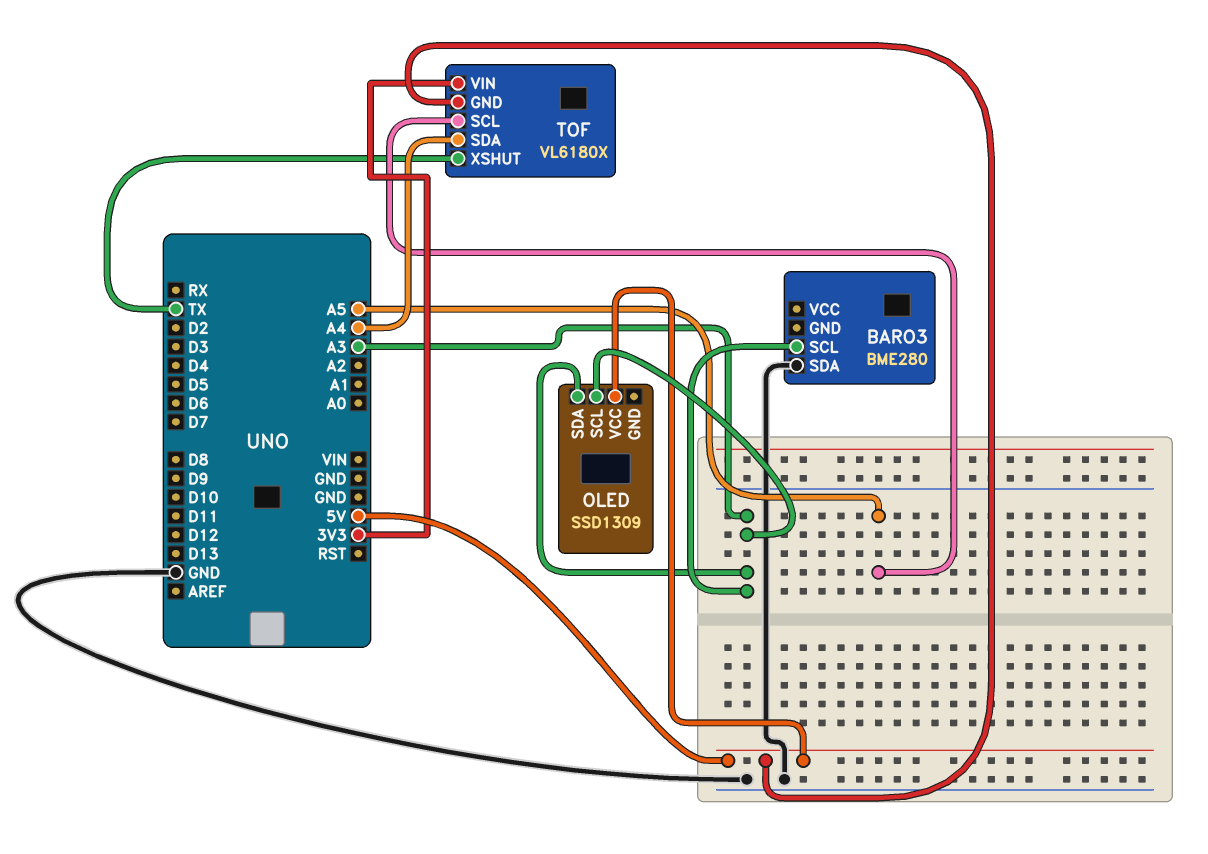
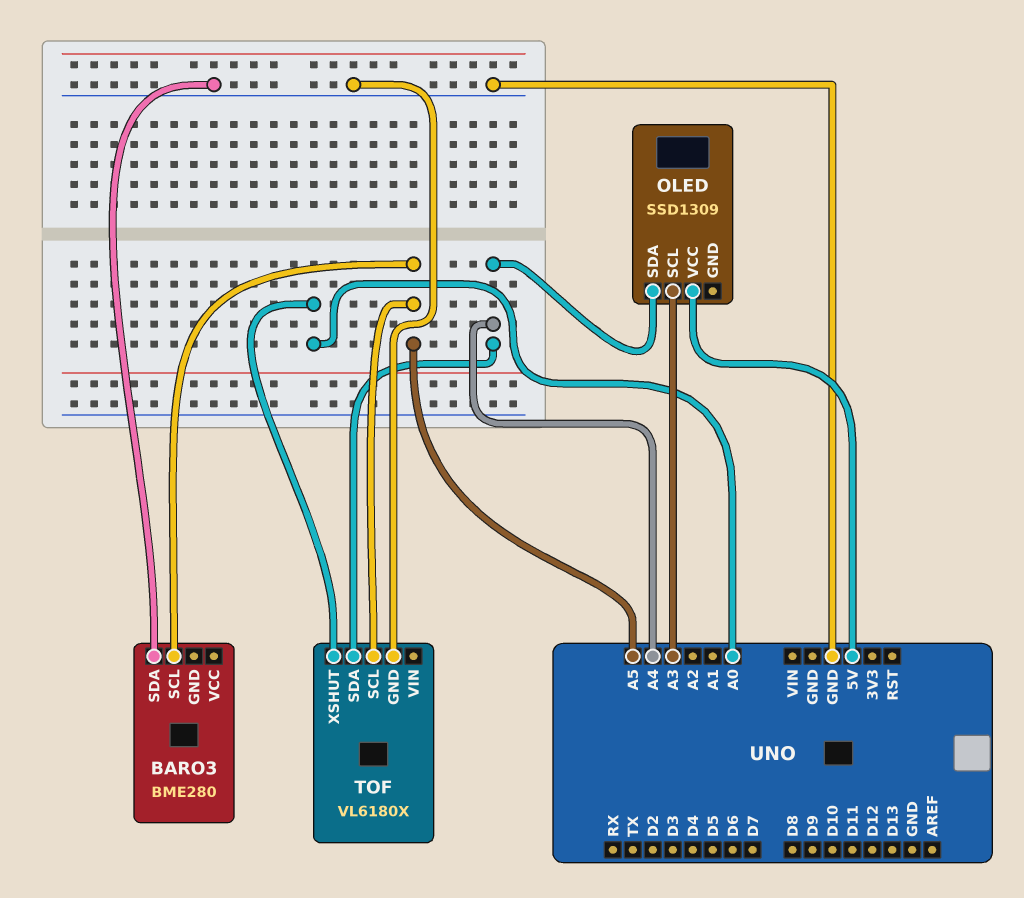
BARO3 pin SCL: A3 -> A5
OLED pin SDA: A3 -> A4
TOF pin GND: 5V -> GND
TOF pin VIN: 3V3 -> none
TOF pin XSHUT: TX -> A0

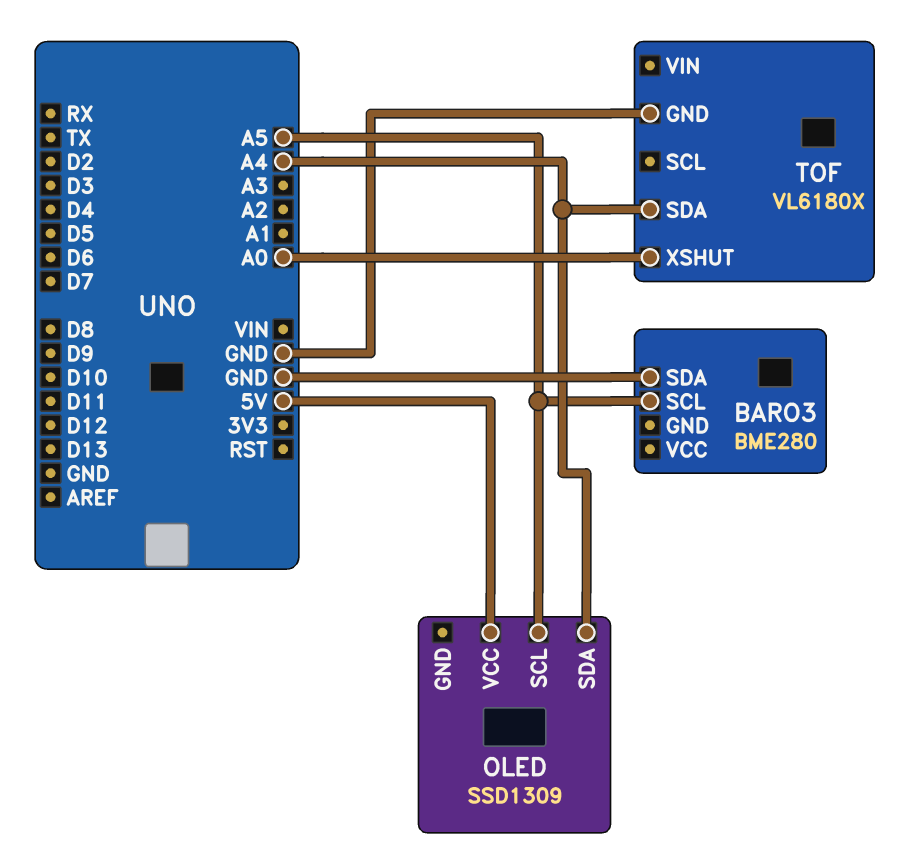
OLED pin SCL: A3 -> A5
TOF pin SCL: A5 -> none

